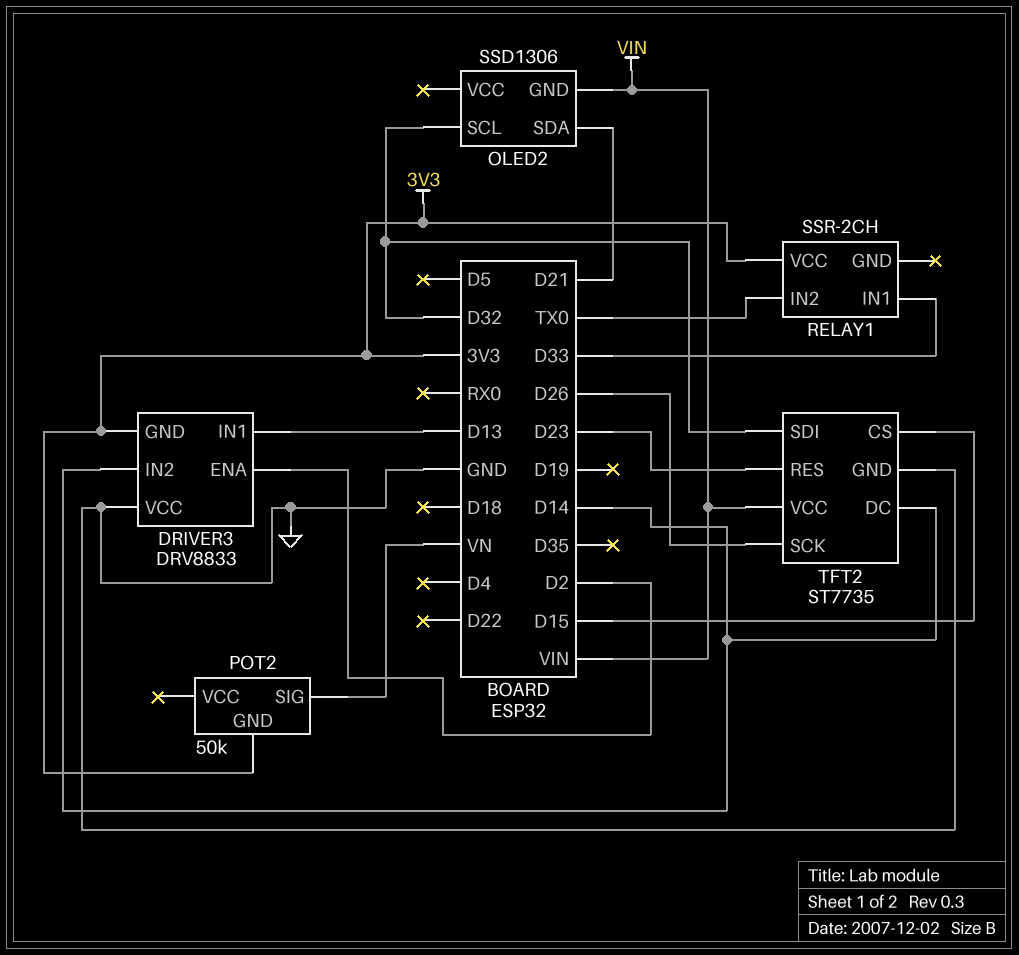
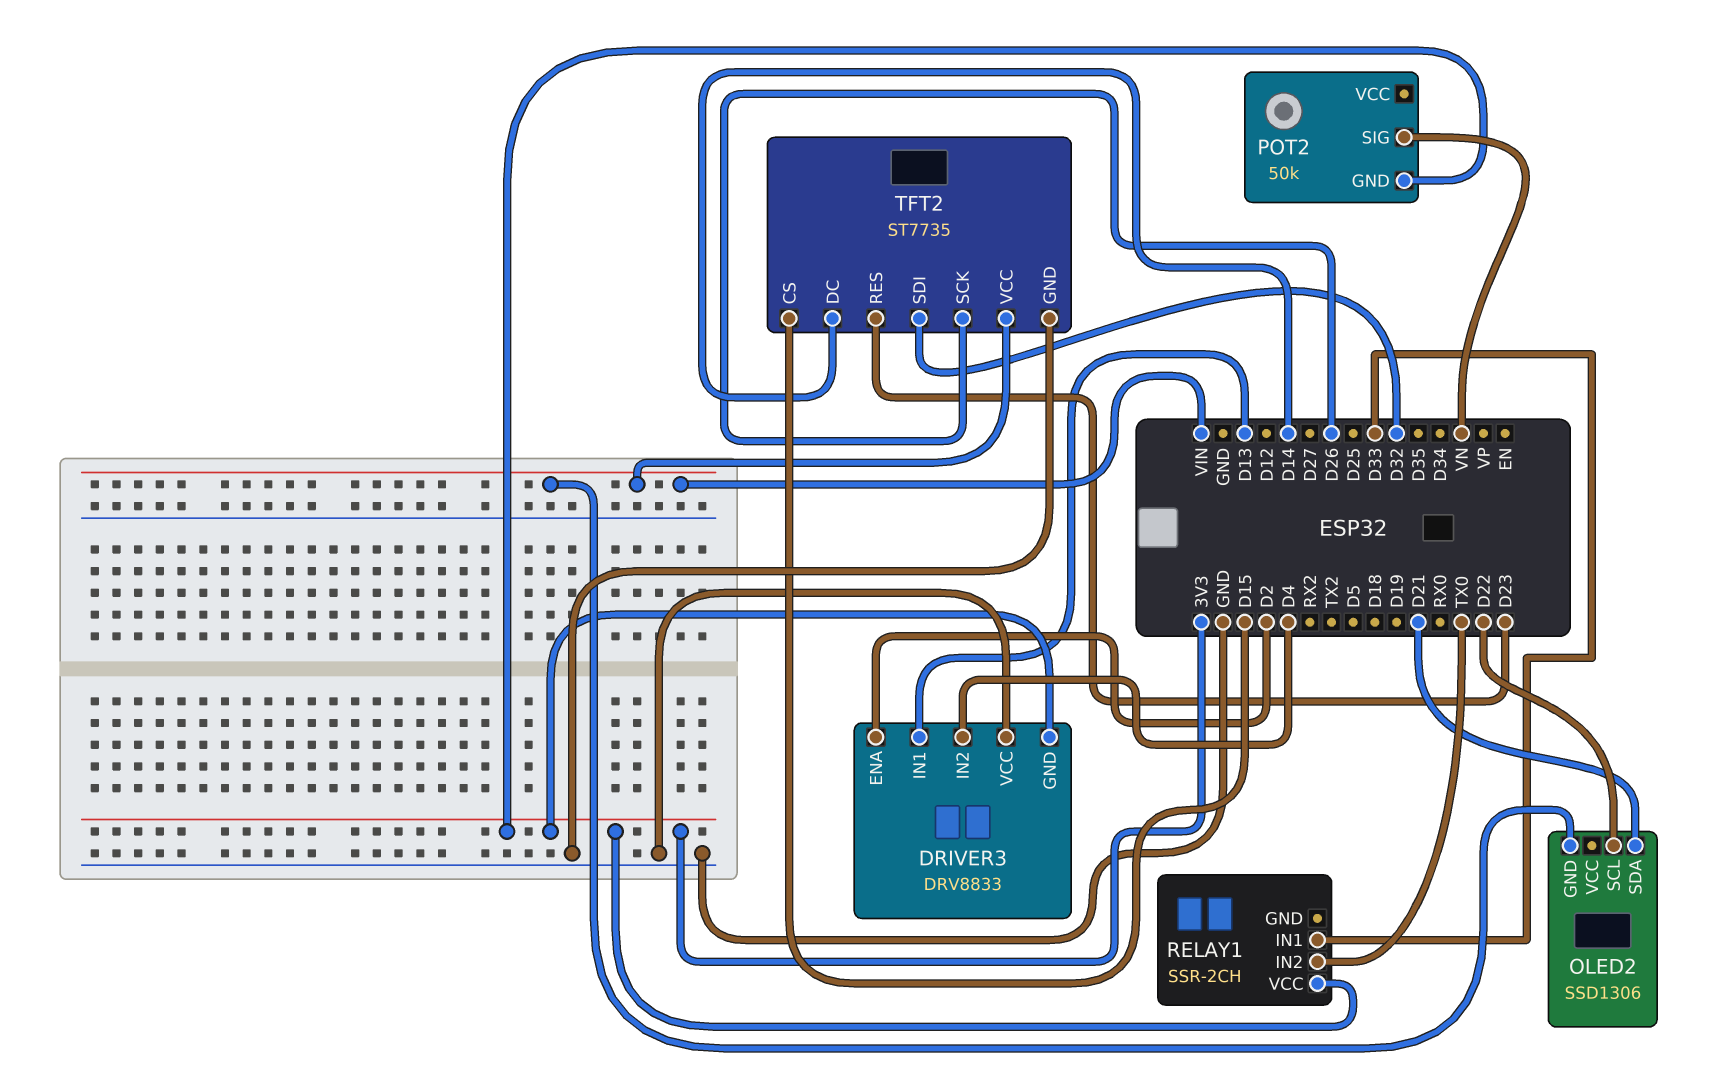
DRIVER3 pin IN2: D14 -> D4
OLED2 pin SCL: D32 -> D22

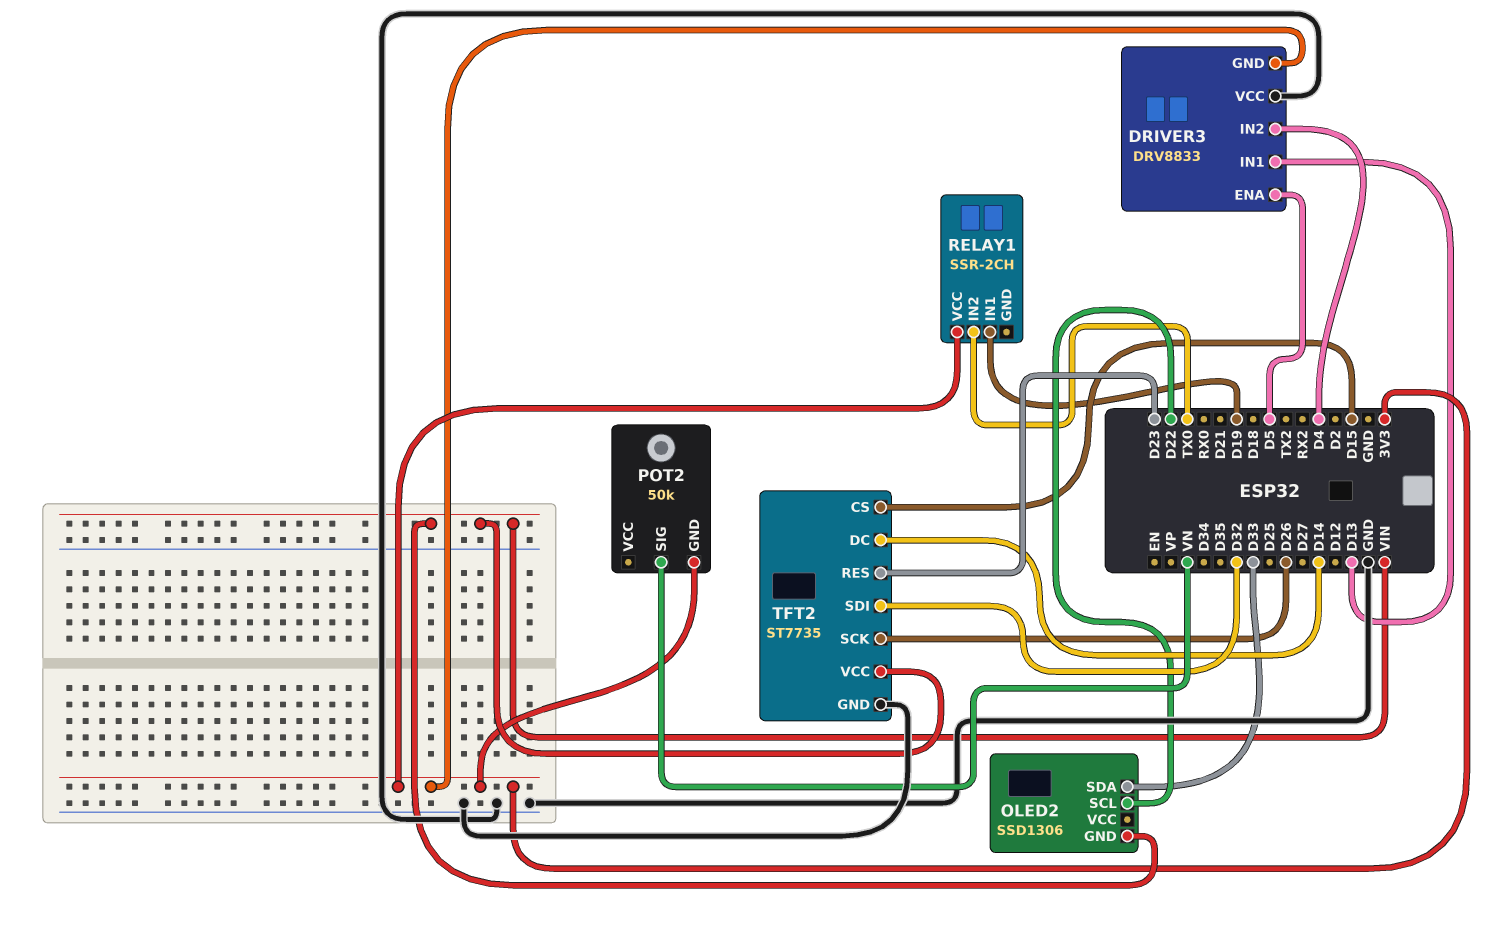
DRIVER3 pin ENA: D2 -> D5
OLED2 pin SDA: D21 -> D33
RELAY1 pin IN1: D33 -> D19

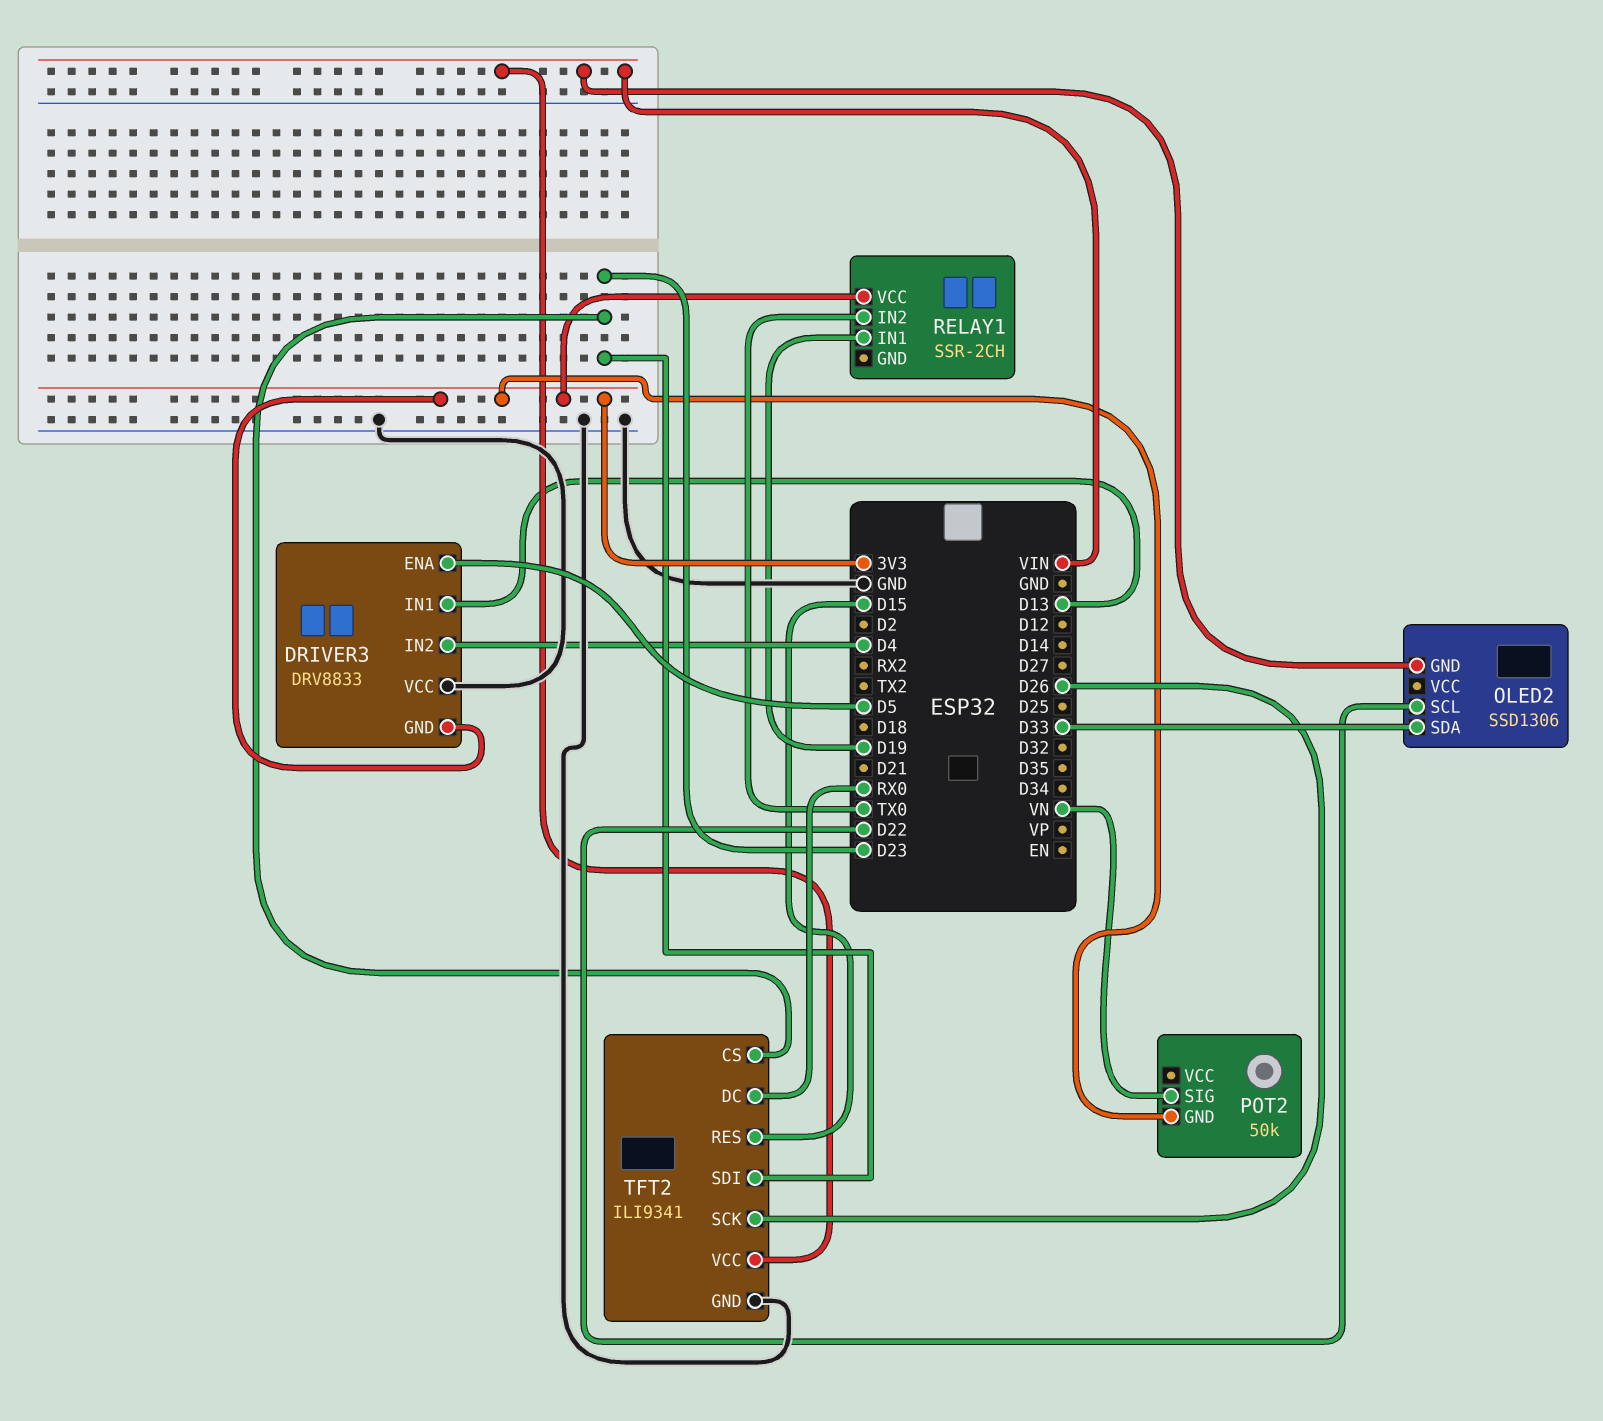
TFT2: ST7735 -> ILI9341
TFT2 pin CS: D15 -> D23
TFT2 pin DC: D14 -> RX0
TFT2 pin RES: D23 -> D15
TFT2 pin SDI: D32 -> D23

